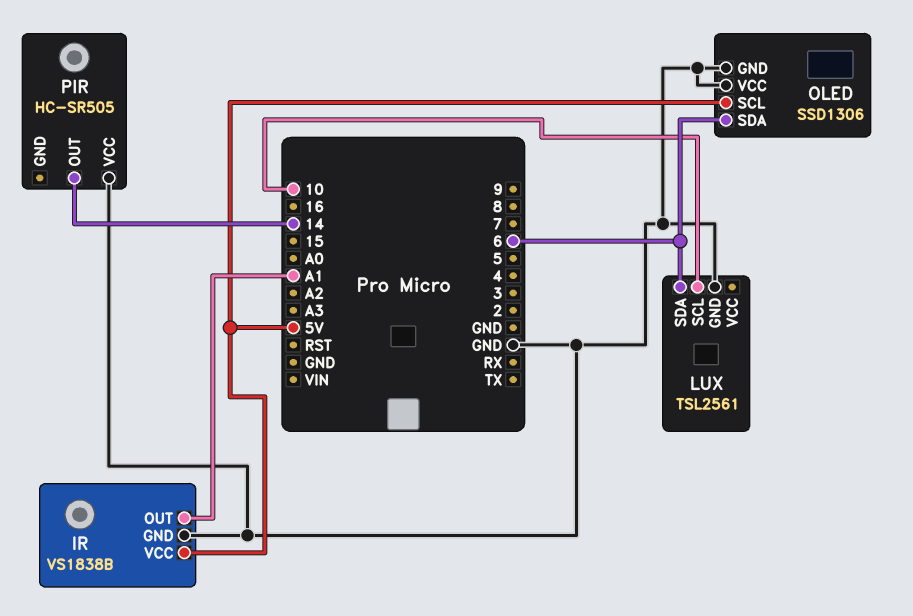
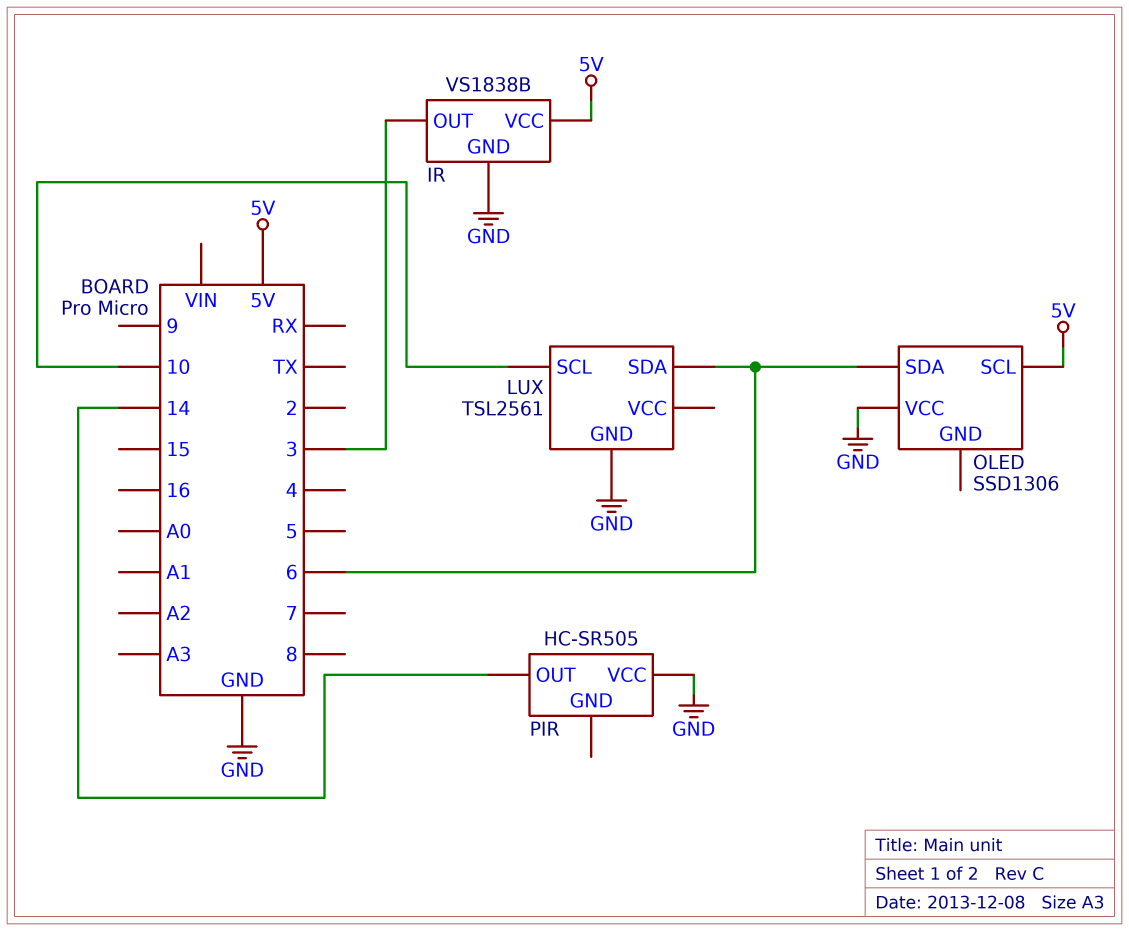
IR pin OUT: A1 -> 3
OLED pin GND: GND -> none

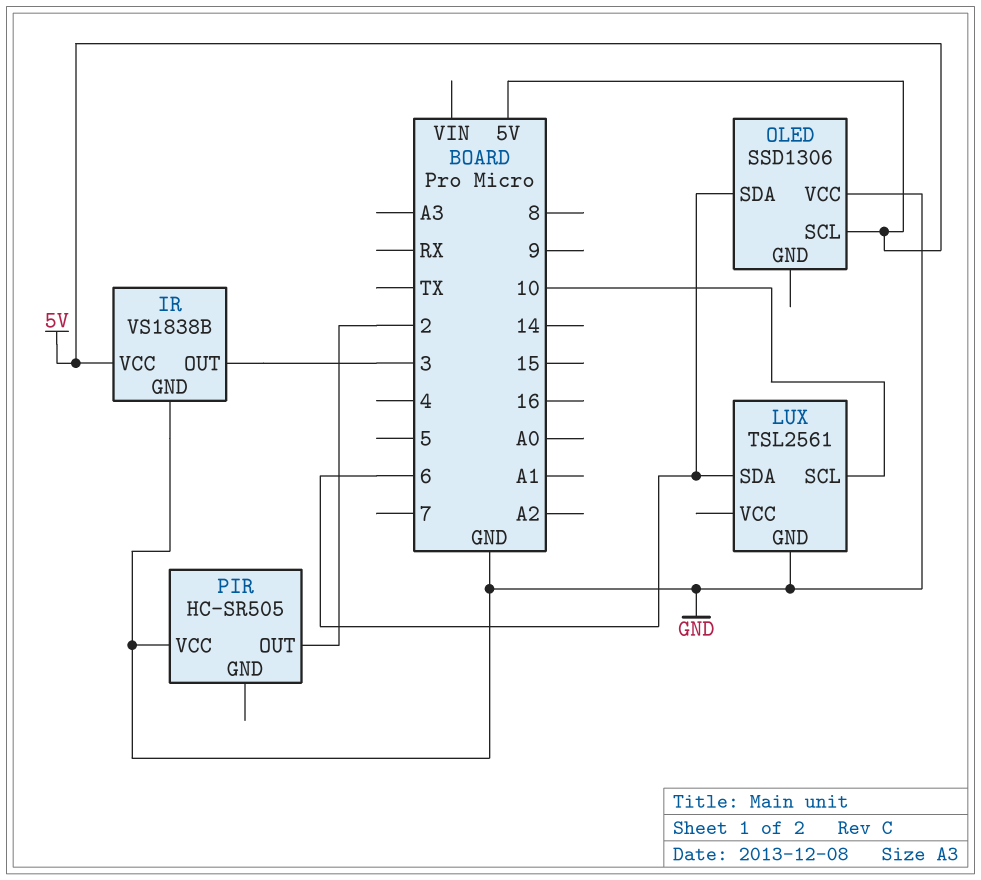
PIR pin OUT: 14 -> 2

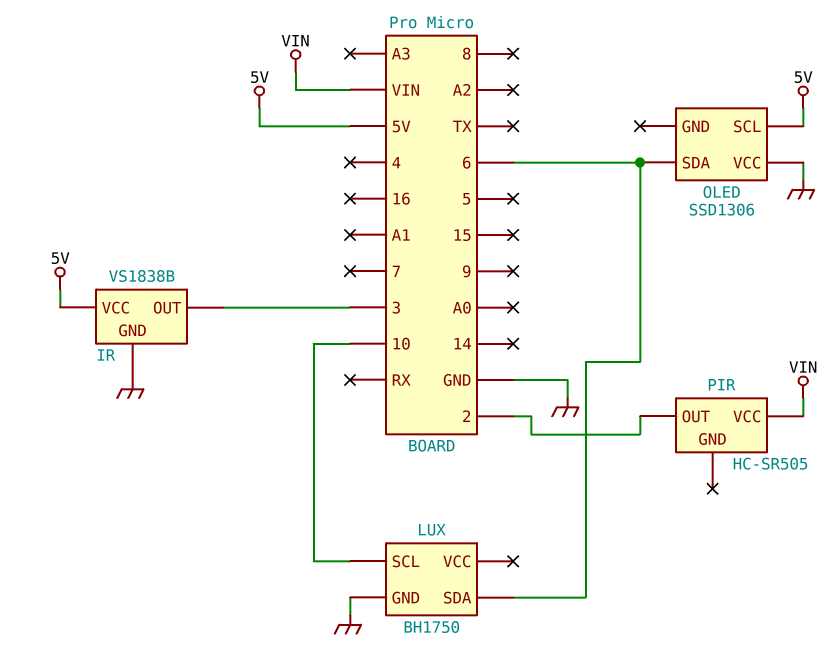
LUX: TSL2561 -> BH1750
PIR pin VCC: GND -> VIN

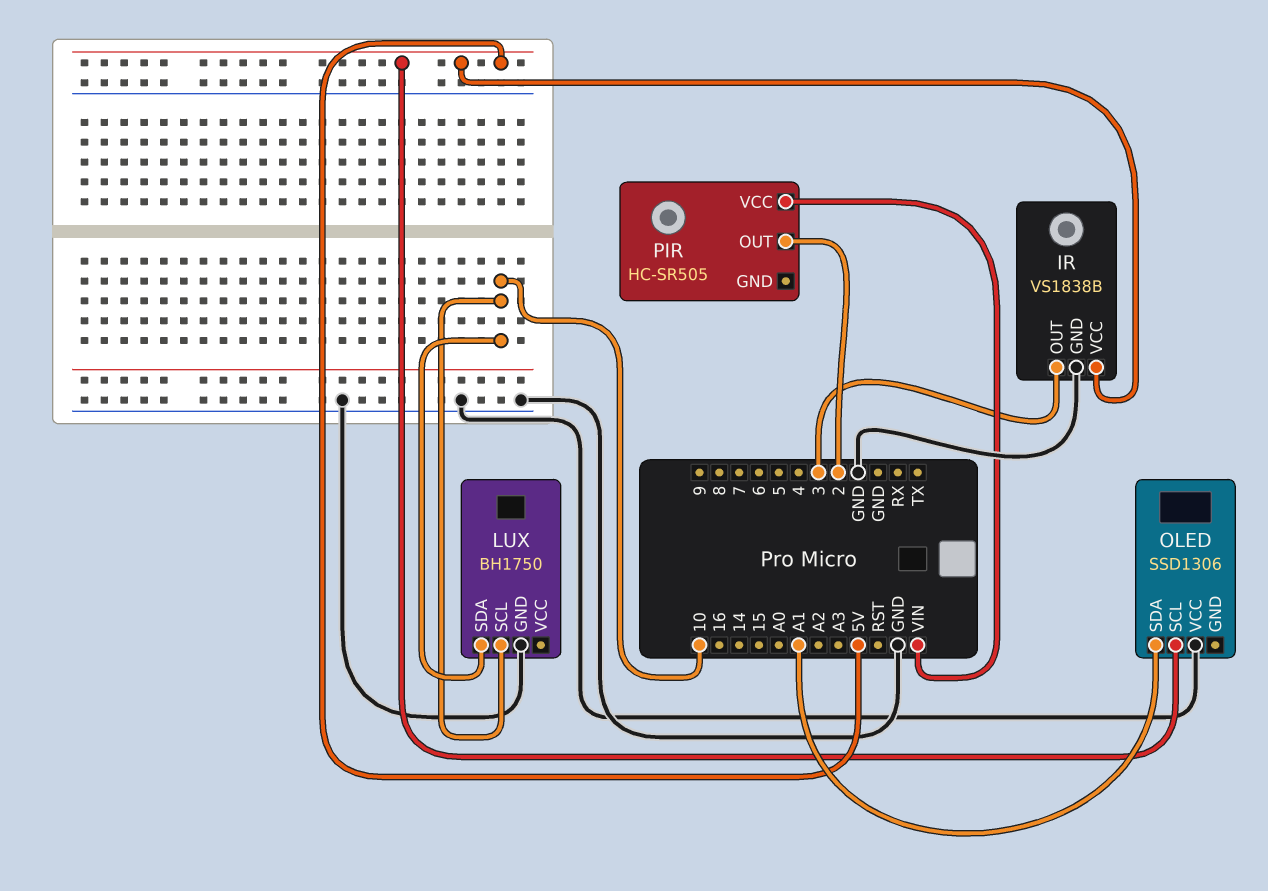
LUX pin SDA: 6 -> 10
OLED pin SDA: 6 -> A1

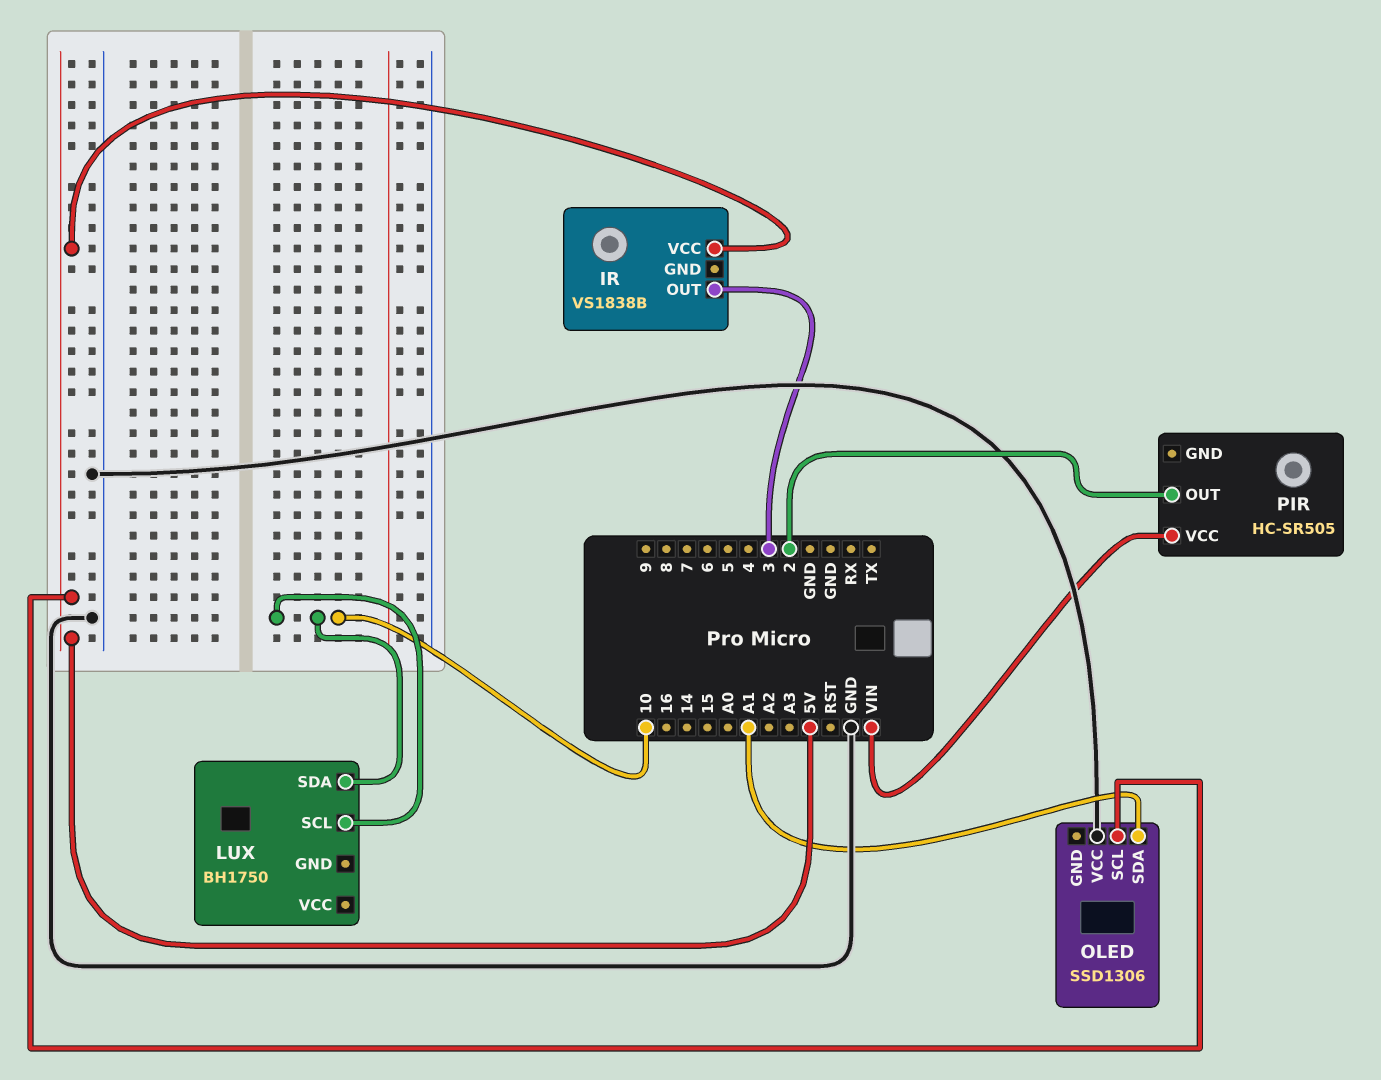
IR pin GND: GND -> none
LUX pin GND: GND -> none

